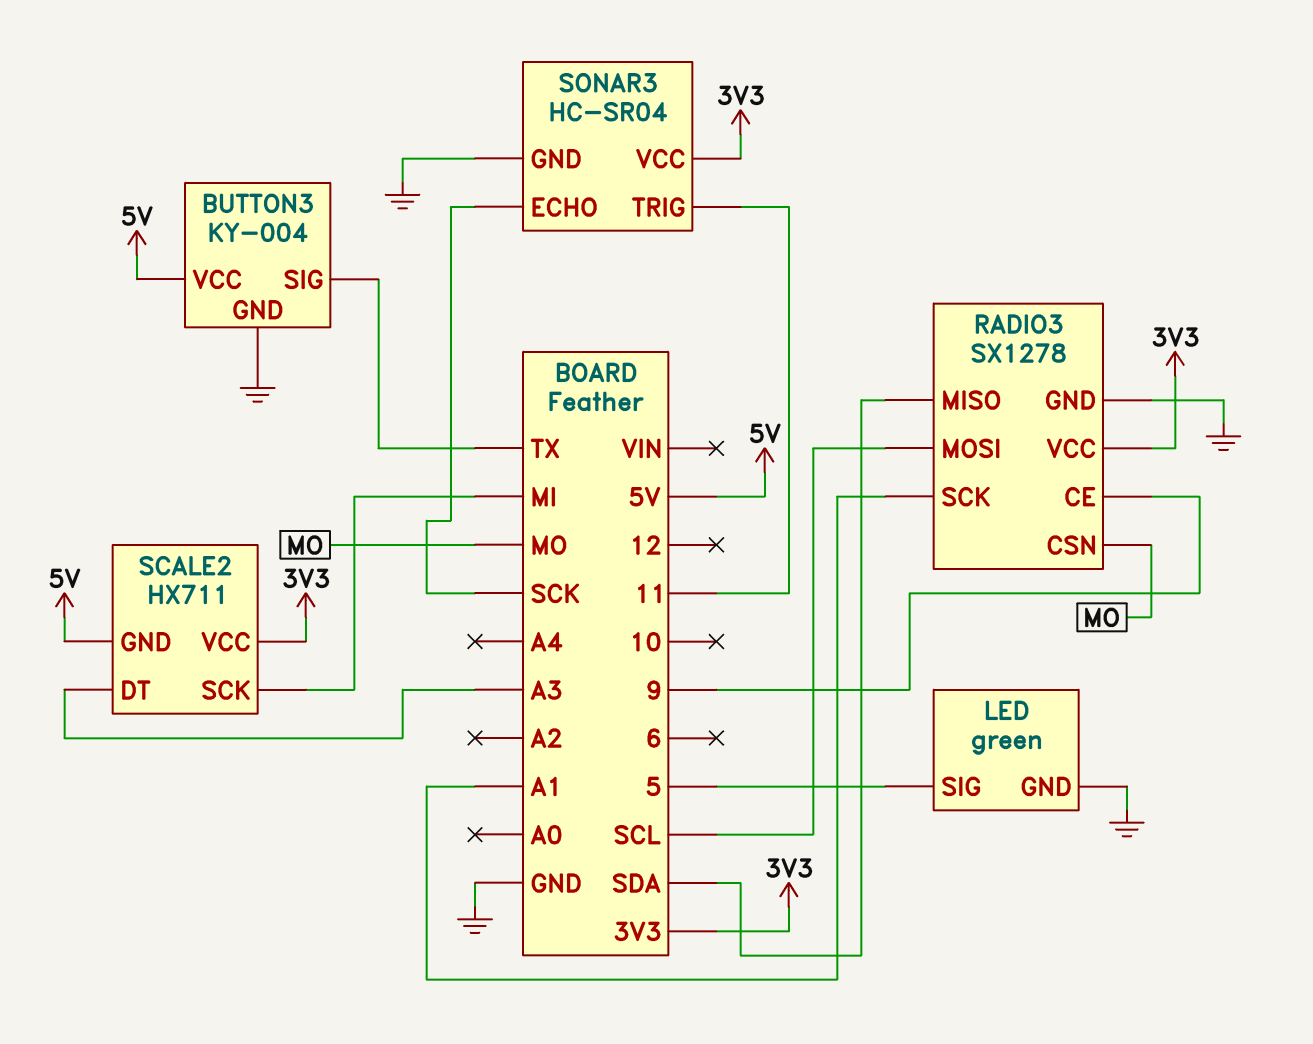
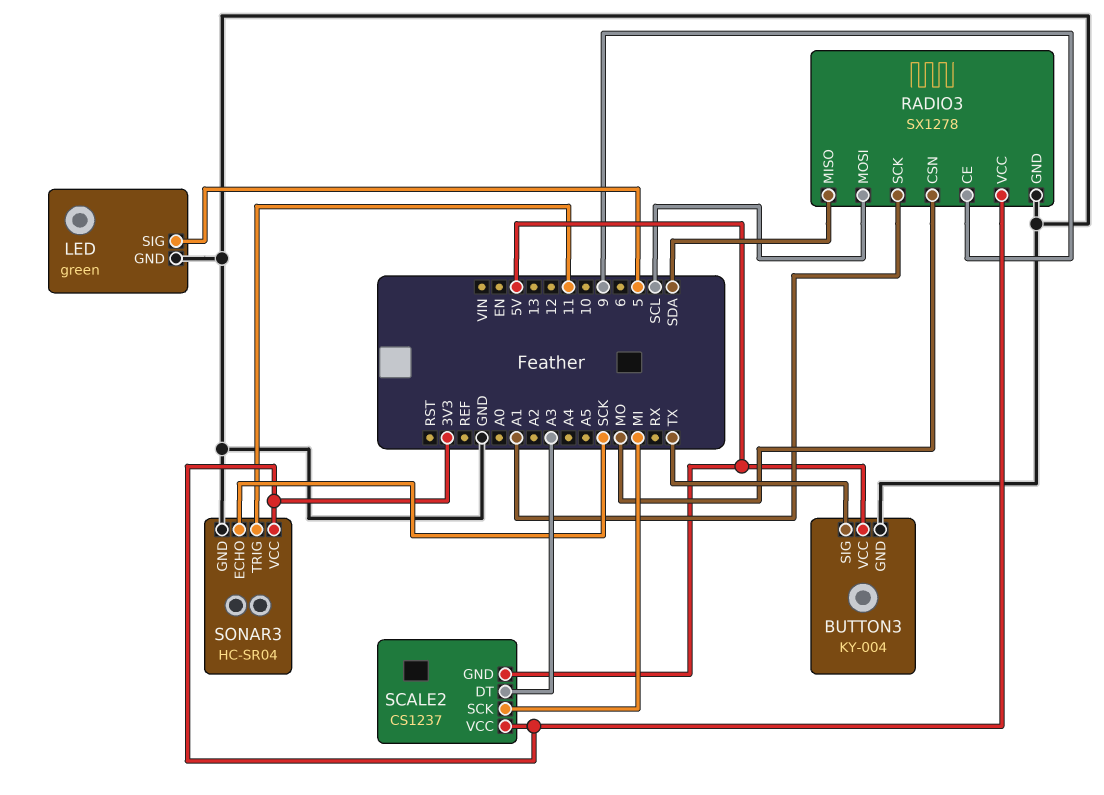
SCALE2: HX711 -> CS1237

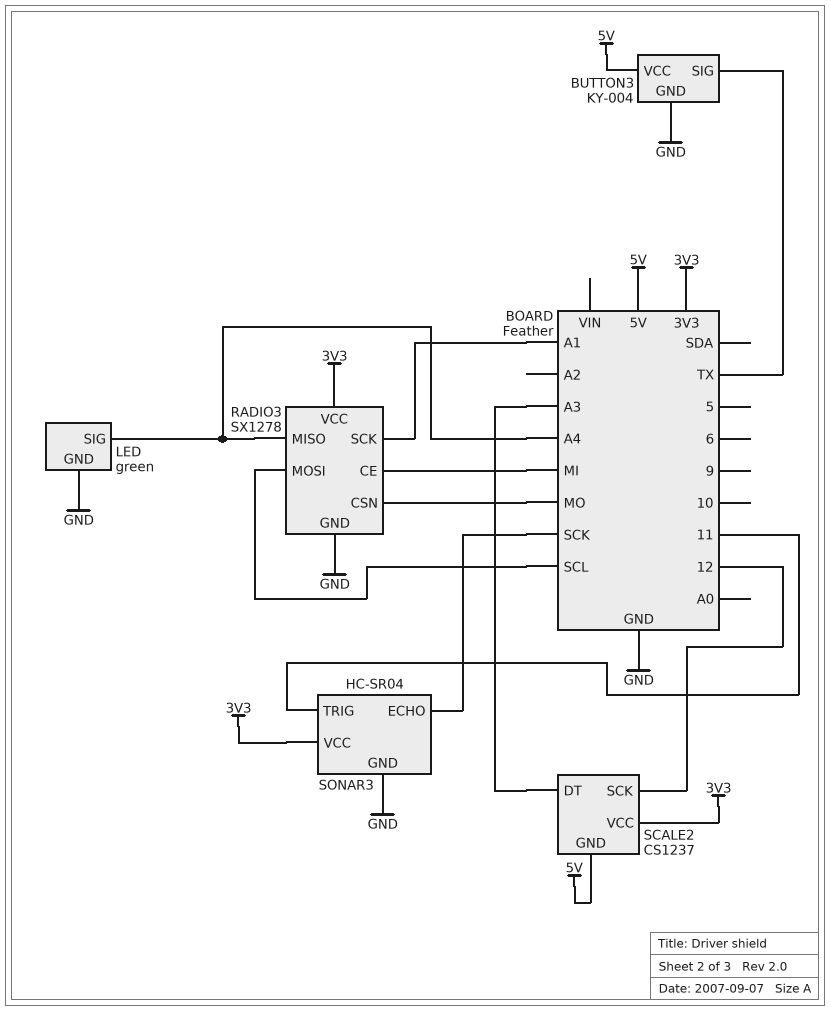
LED pin SIG: 5 -> A4
RADIO3 pin CE: 9 -> MI
RADIO3 pin MISO: SDA -> A4
SCALE2 pin SCK: MI -> 12

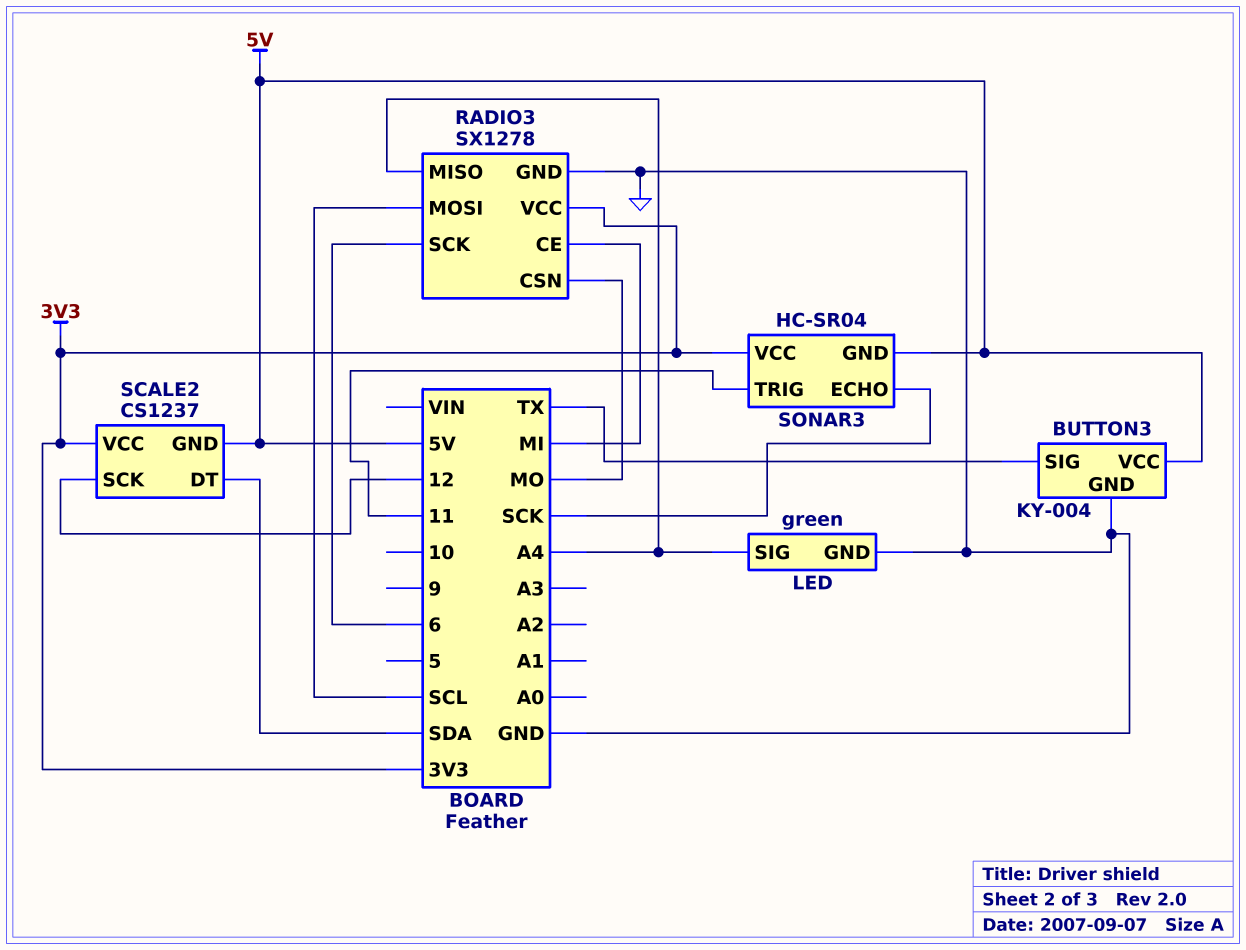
RADIO3 pin SCK: A1 -> 6
SCALE2 pin DT: A3 -> SDA
SONAR3 pin GND: GND -> 5V

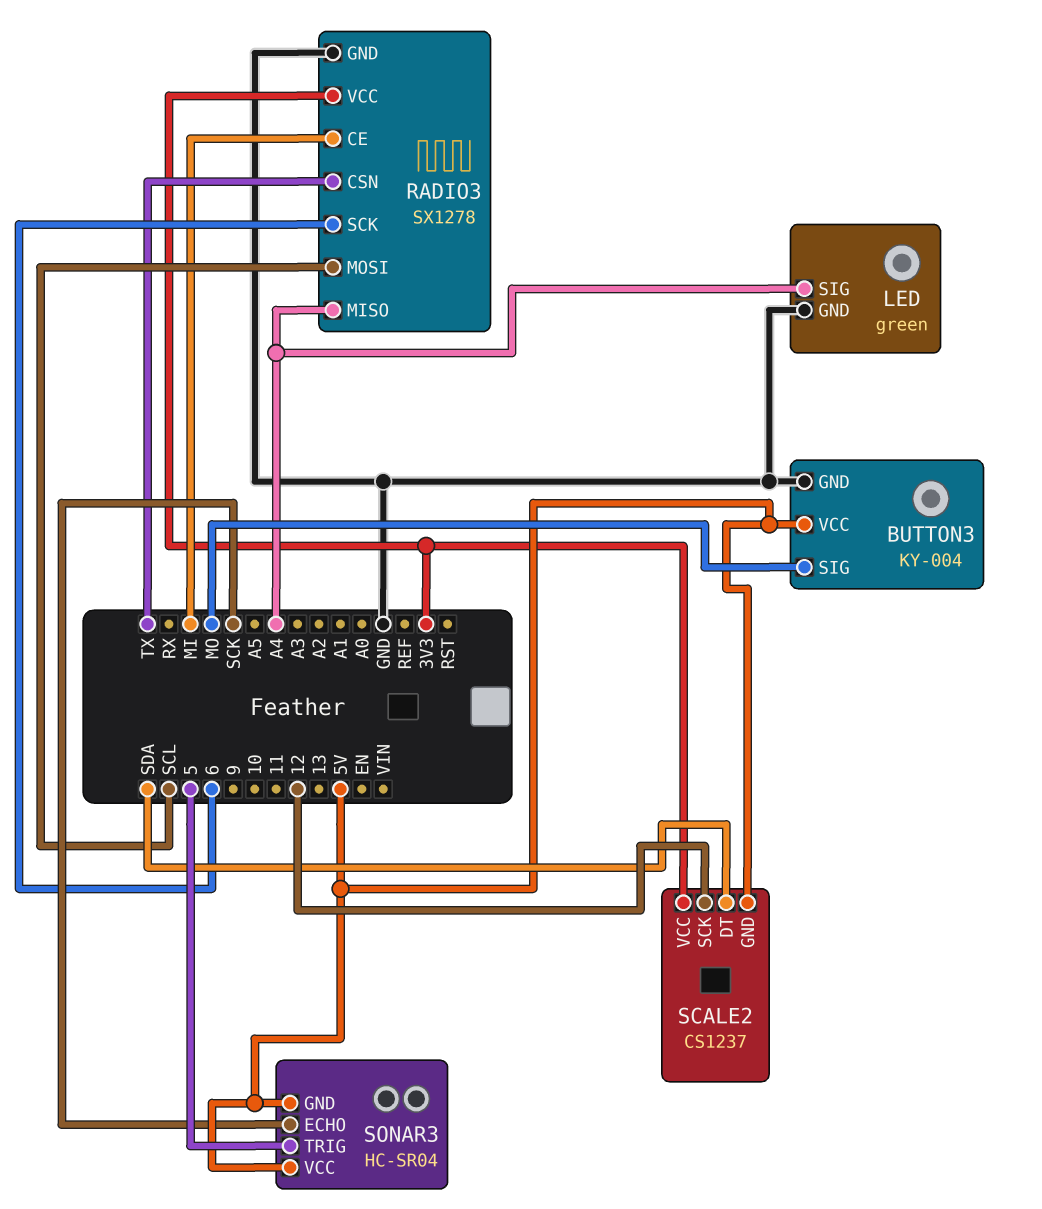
BUTTON3 pin SIG: TX -> MO
RADIO3 pin CSN: MO -> TX
SONAR3 pin TRIG: 11 -> 5
SONAR3 pin VCC: 3V3 -> 5V

